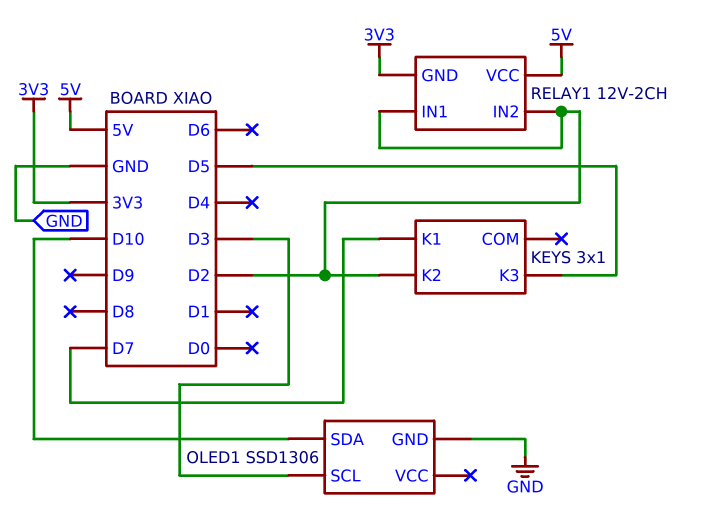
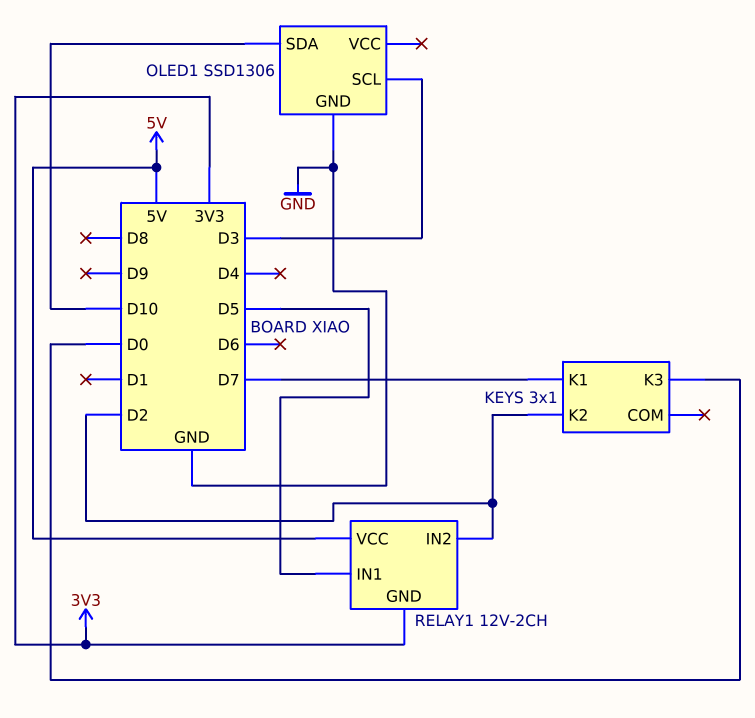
KEYS pin K3: D5 -> D0
RELAY1 pin IN1: D2 -> D5

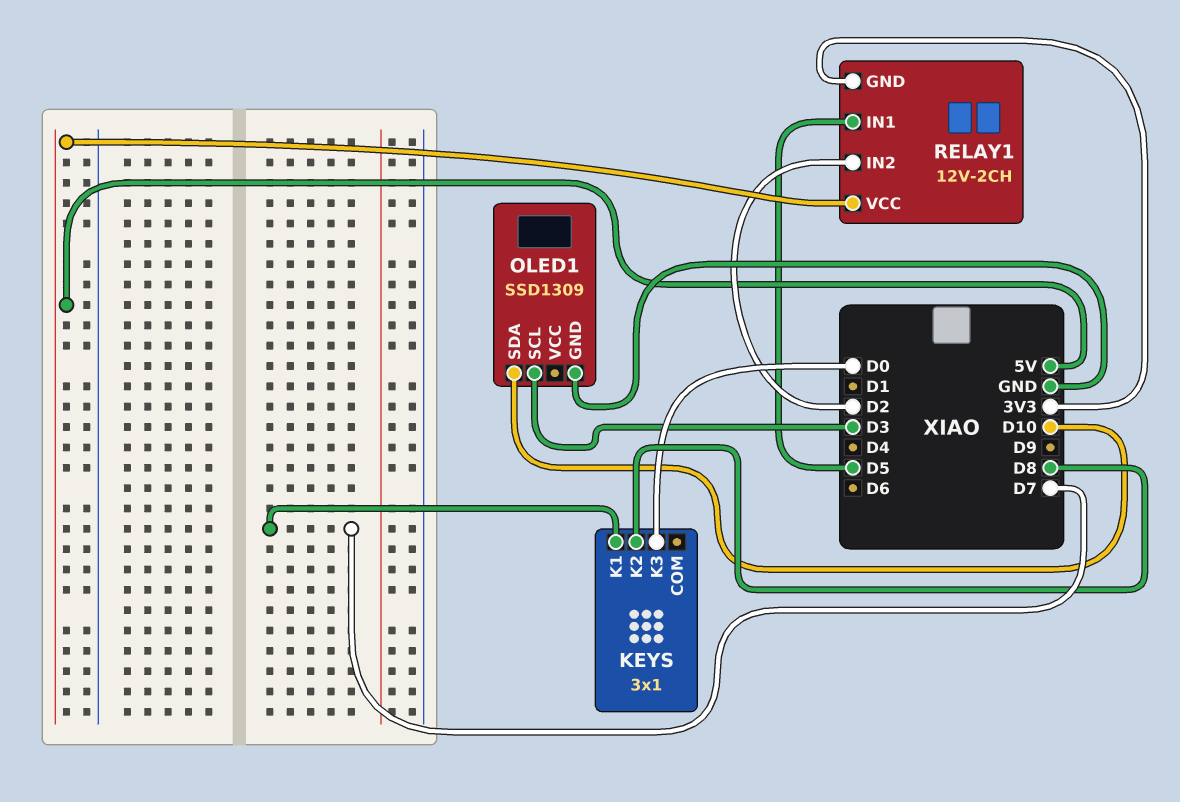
KEYS pin K2: D2 -> D8
OLED1: SSD1306 -> SSD1309

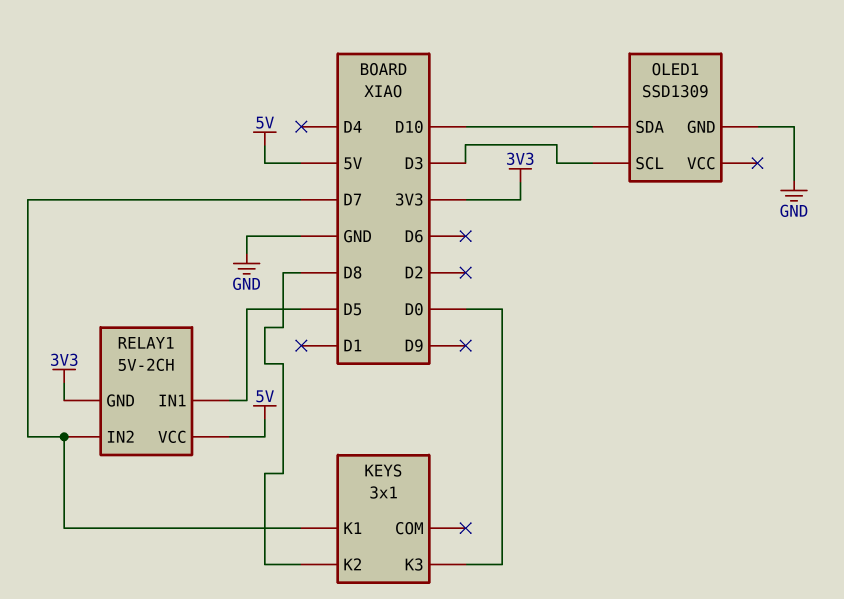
RELAY1: 12V-2CH -> 5V-2CH
RELAY1 pin IN2: D2 -> D7

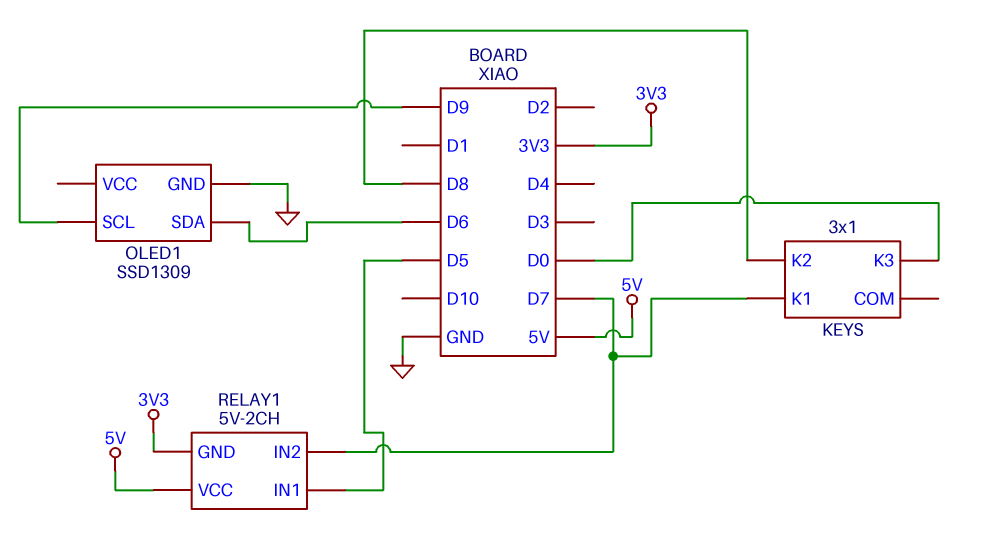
OLED1 pin SCL: D3 -> D9
OLED1 pin SDA: D10 -> D6

